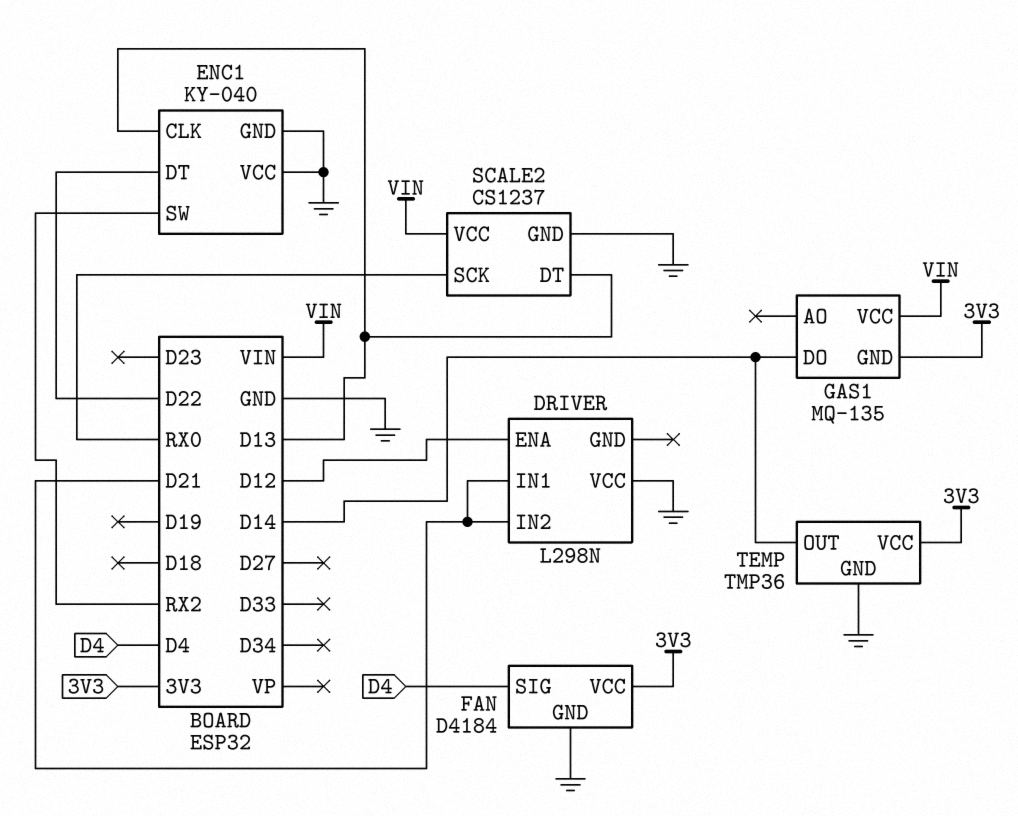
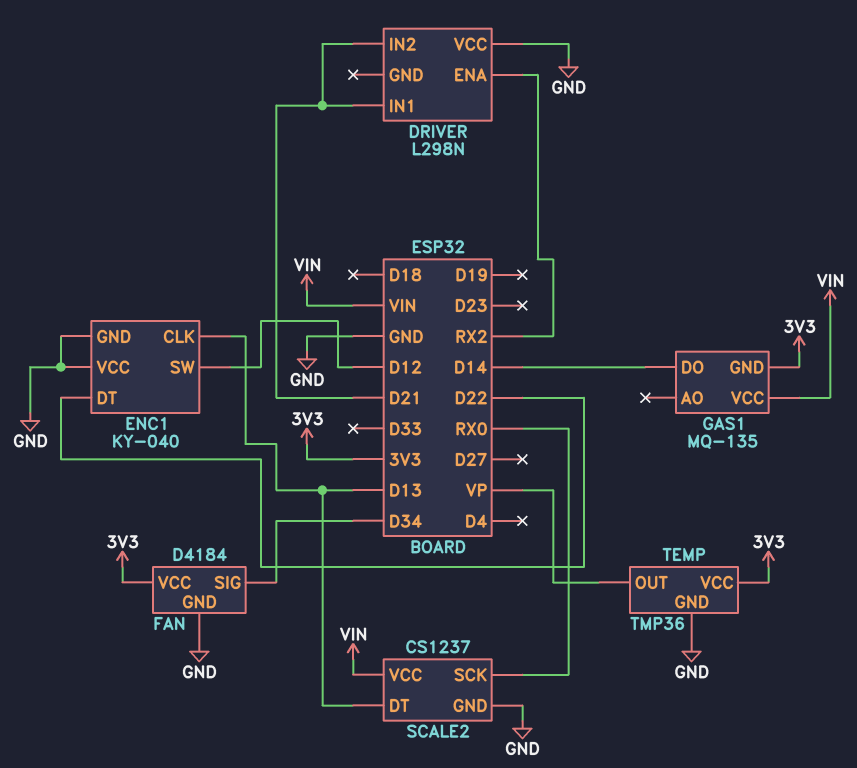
DRIVER pin ENA: D12 -> RX2
ENC1 pin SW: RX2 -> D12
FAN pin SIG: D4 -> D34
TEMP pin OUT: D14 -> VP

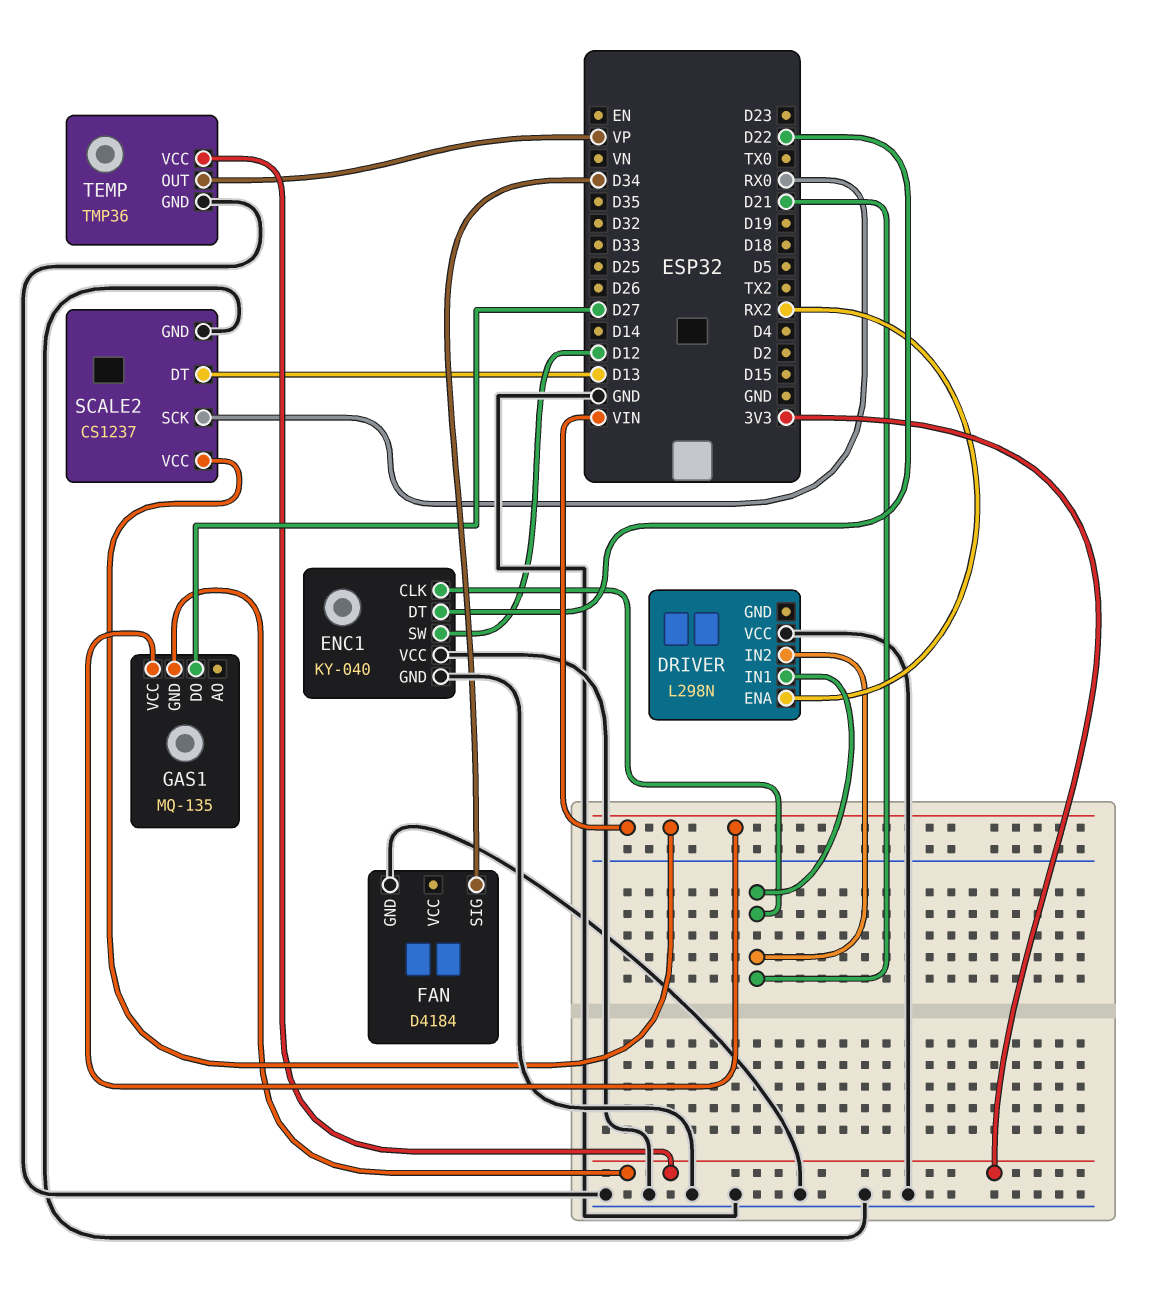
ENC1 pin CLK: D13 -> D21
FAN pin VCC: 3V3 -> none
GAS1 pin DO: D14 -> D27

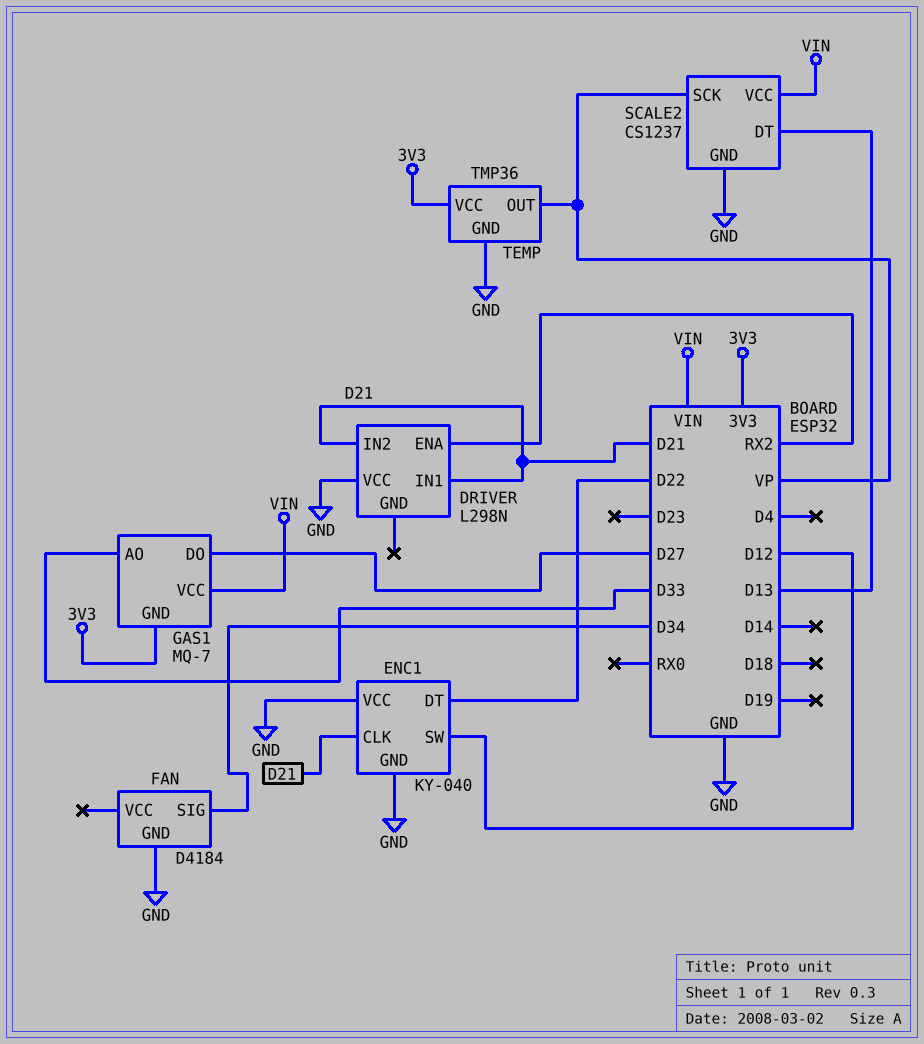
GAS1: MQ-135 -> MQ-7
GAS1 pin AO: none -> D33
SCALE2 pin SCK: RX0 -> VP

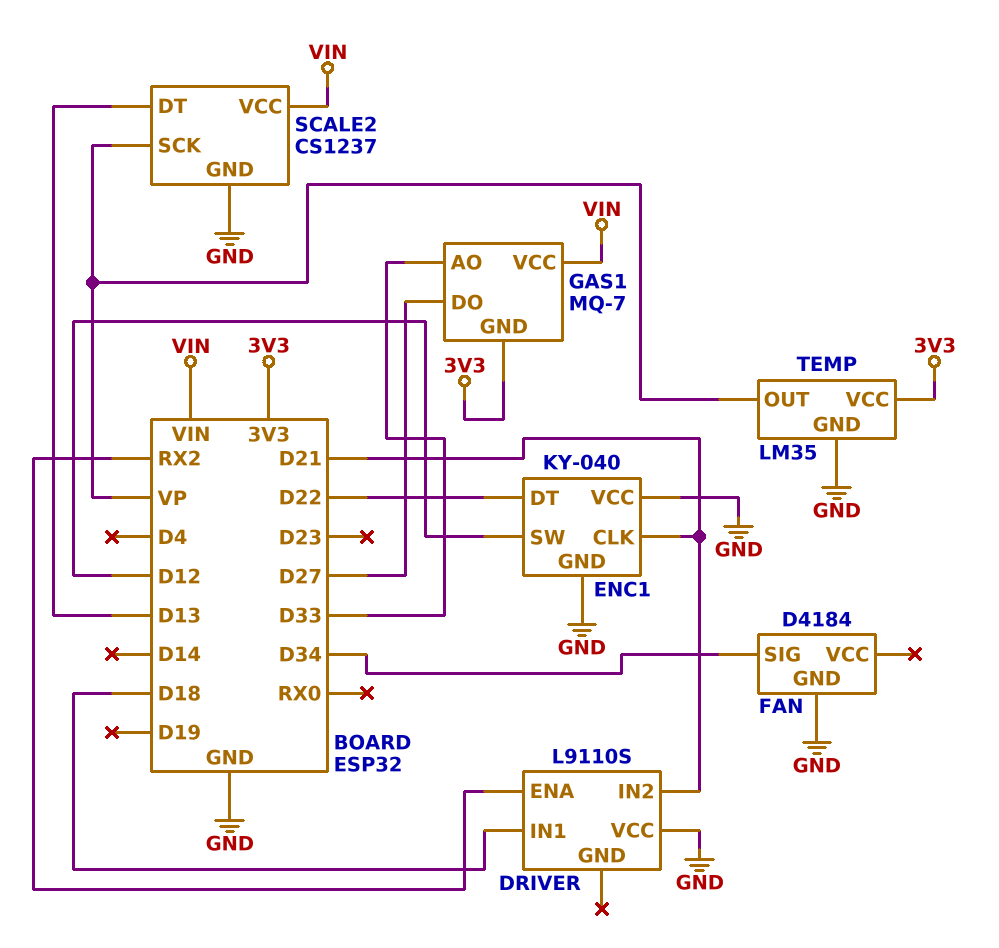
DRIVER: L298N -> L9110S
DRIVER pin IN1: D21 -> D18
TEMP: TMP36 -> LM35

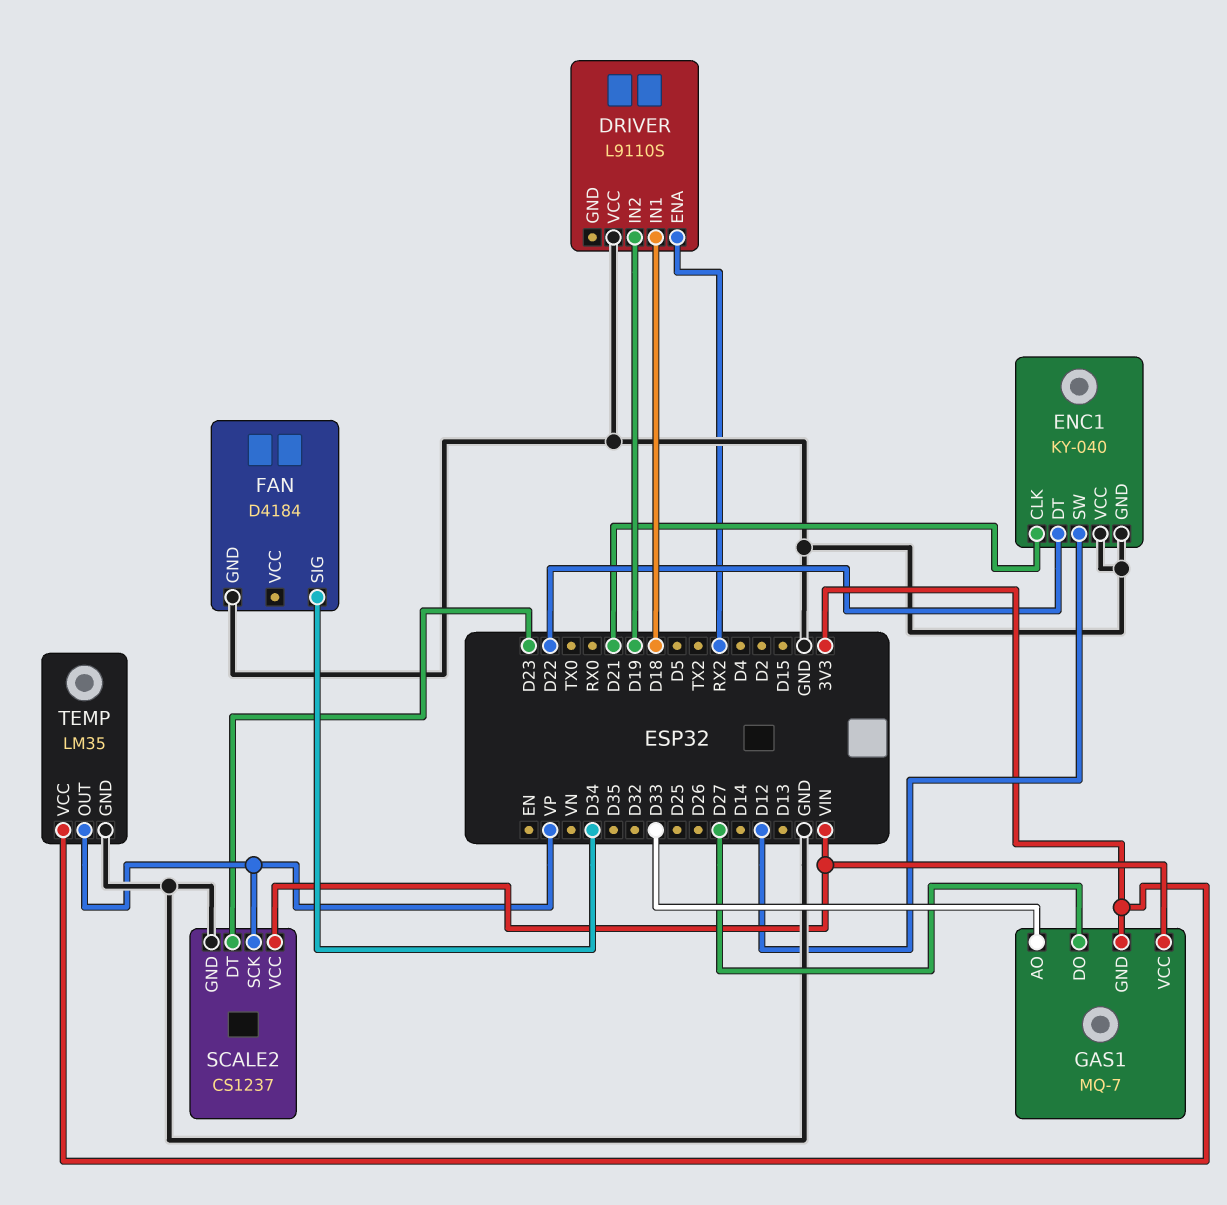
DRIVER pin IN2: D21 -> D19
SCALE2 pin DT: D13 -> D23

